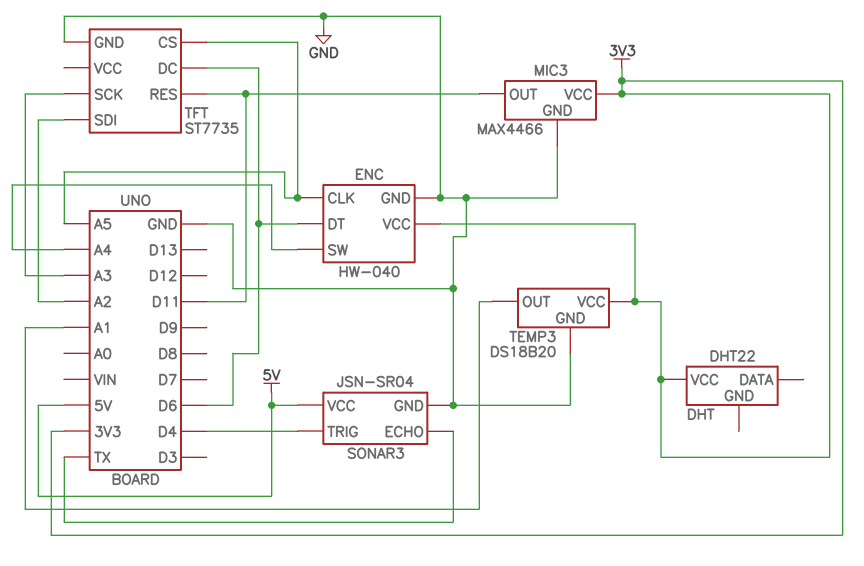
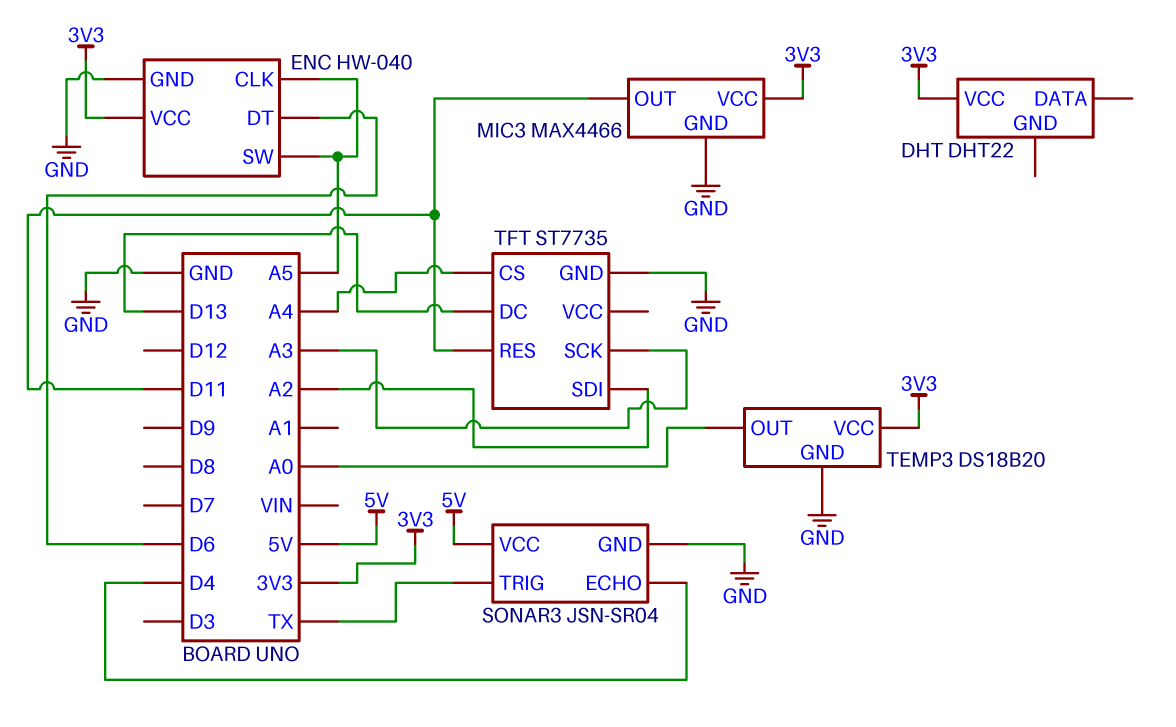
ENC pin SW: A4 -> A5
SONAR3 pin ECHO: TX -> D4
SONAR3 pin TRIG: D4 -> TX
TEMP3 pin OUT: A1 -> A0
TFT pin CS: A5 -> A4
TFT pin DC: D6 -> D13

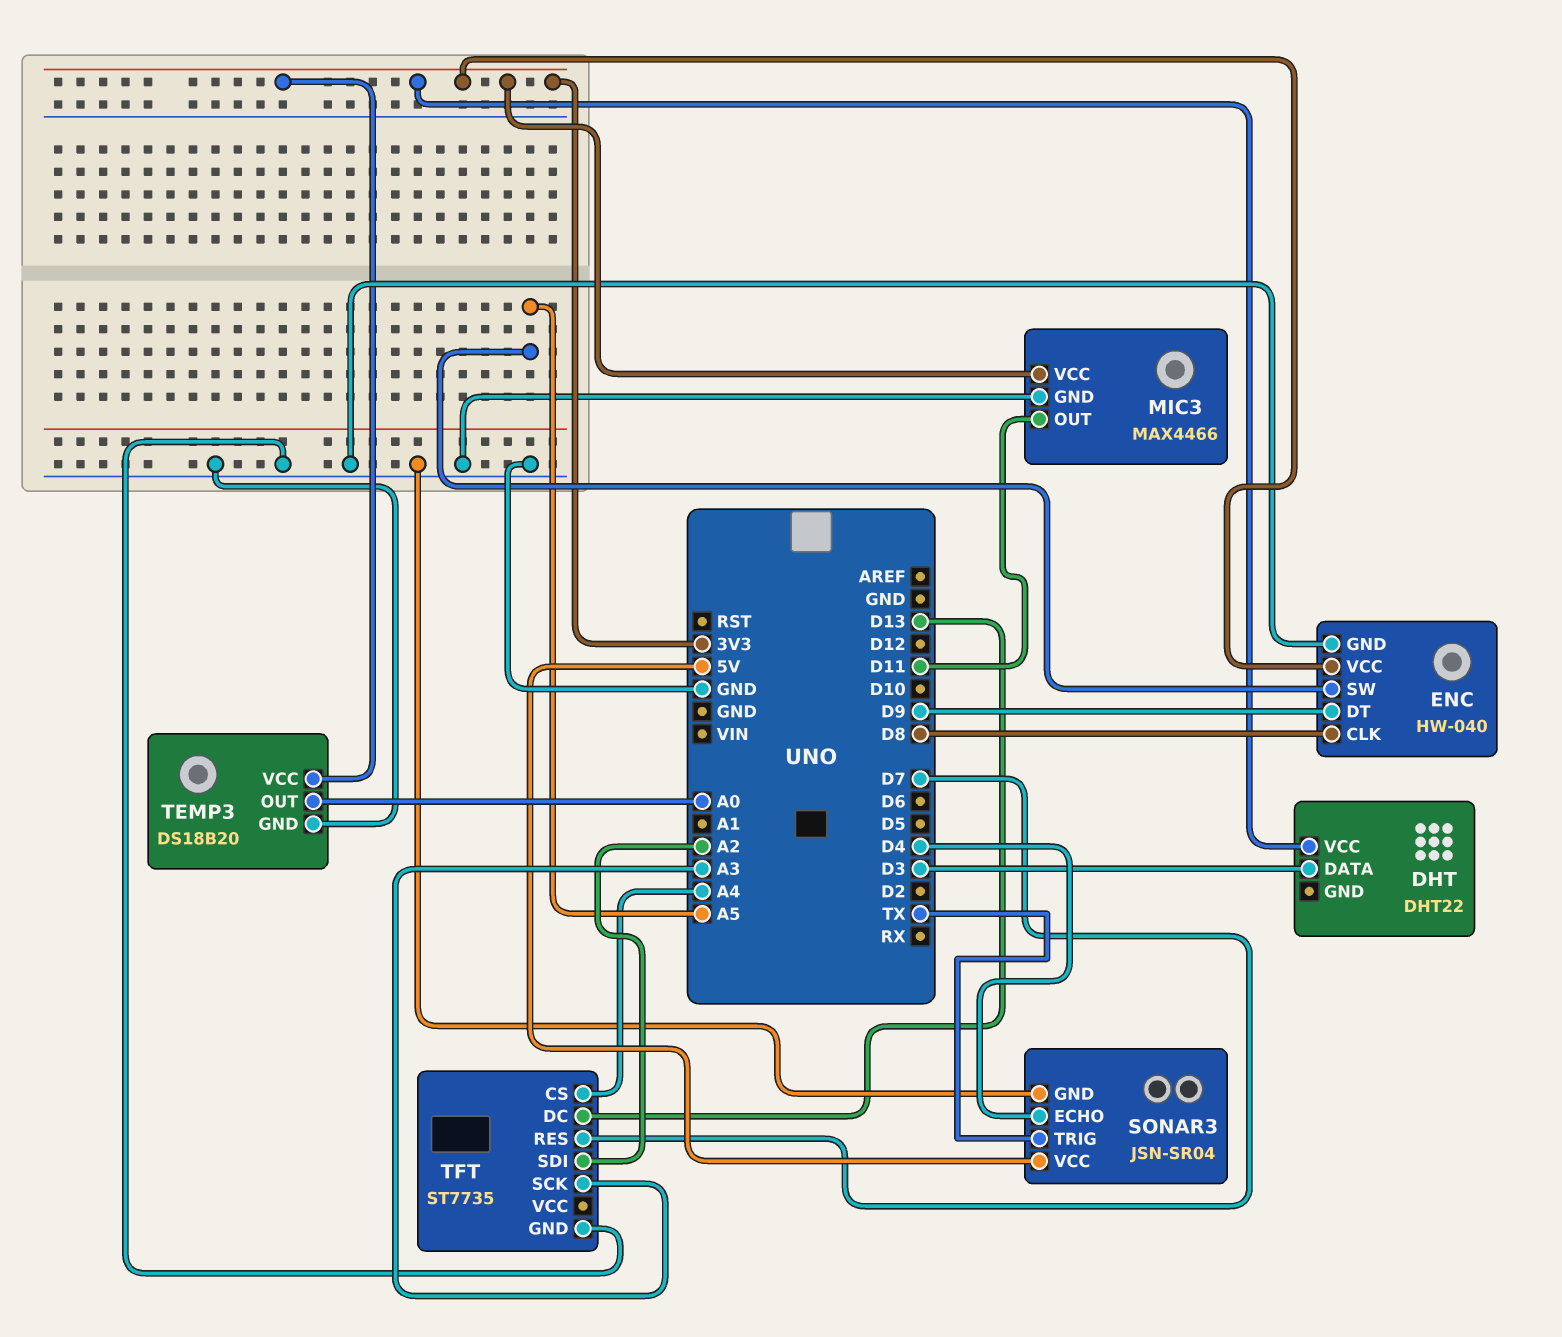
DHT pin DATA: none -> D3
ENC pin CLK: A5 -> D8
ENC pin DT: D6 -> D9
TFT pin RES: D11 -> D7

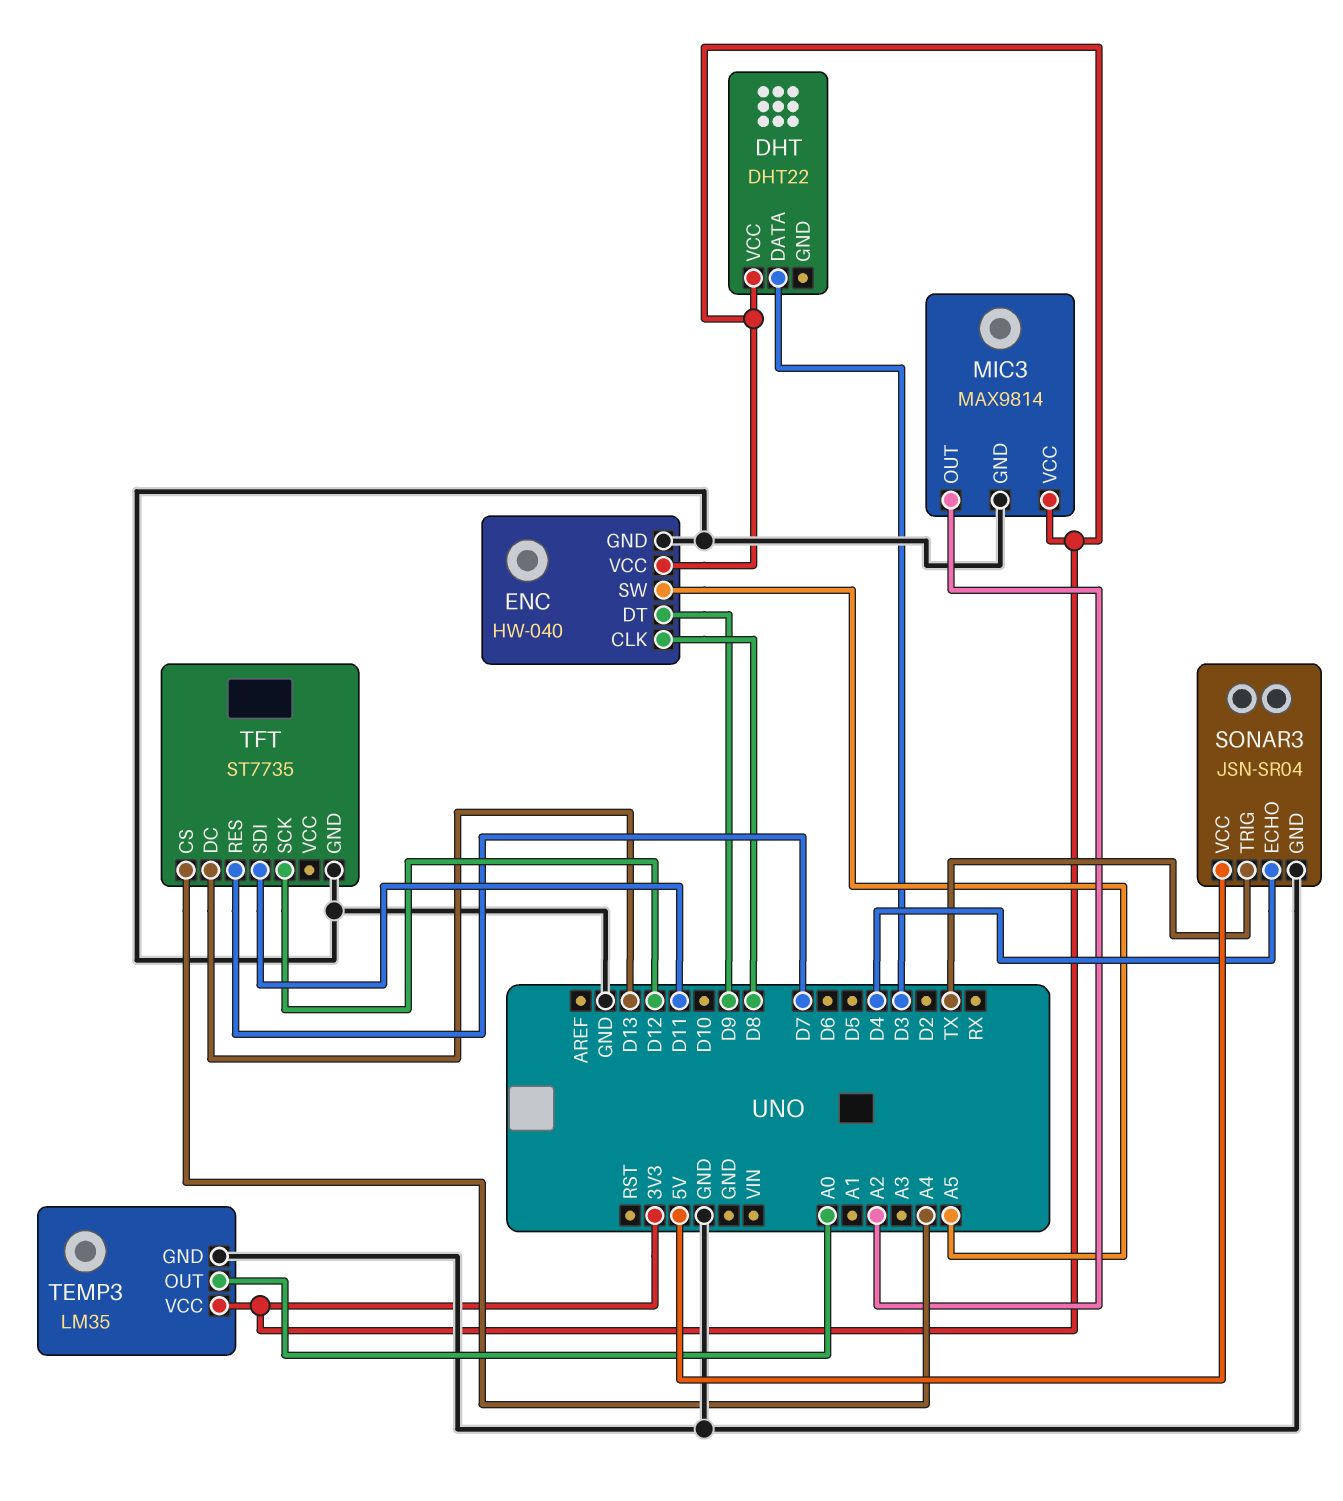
MIC3: MAX4466 -> MAX9814
MIC3 pin OUT: D11 -> A2
TEMP3: DS18B20 -> LM35
TFT pin SCK: A3 -> D12
TFT pin SDI: A2 -> D11

